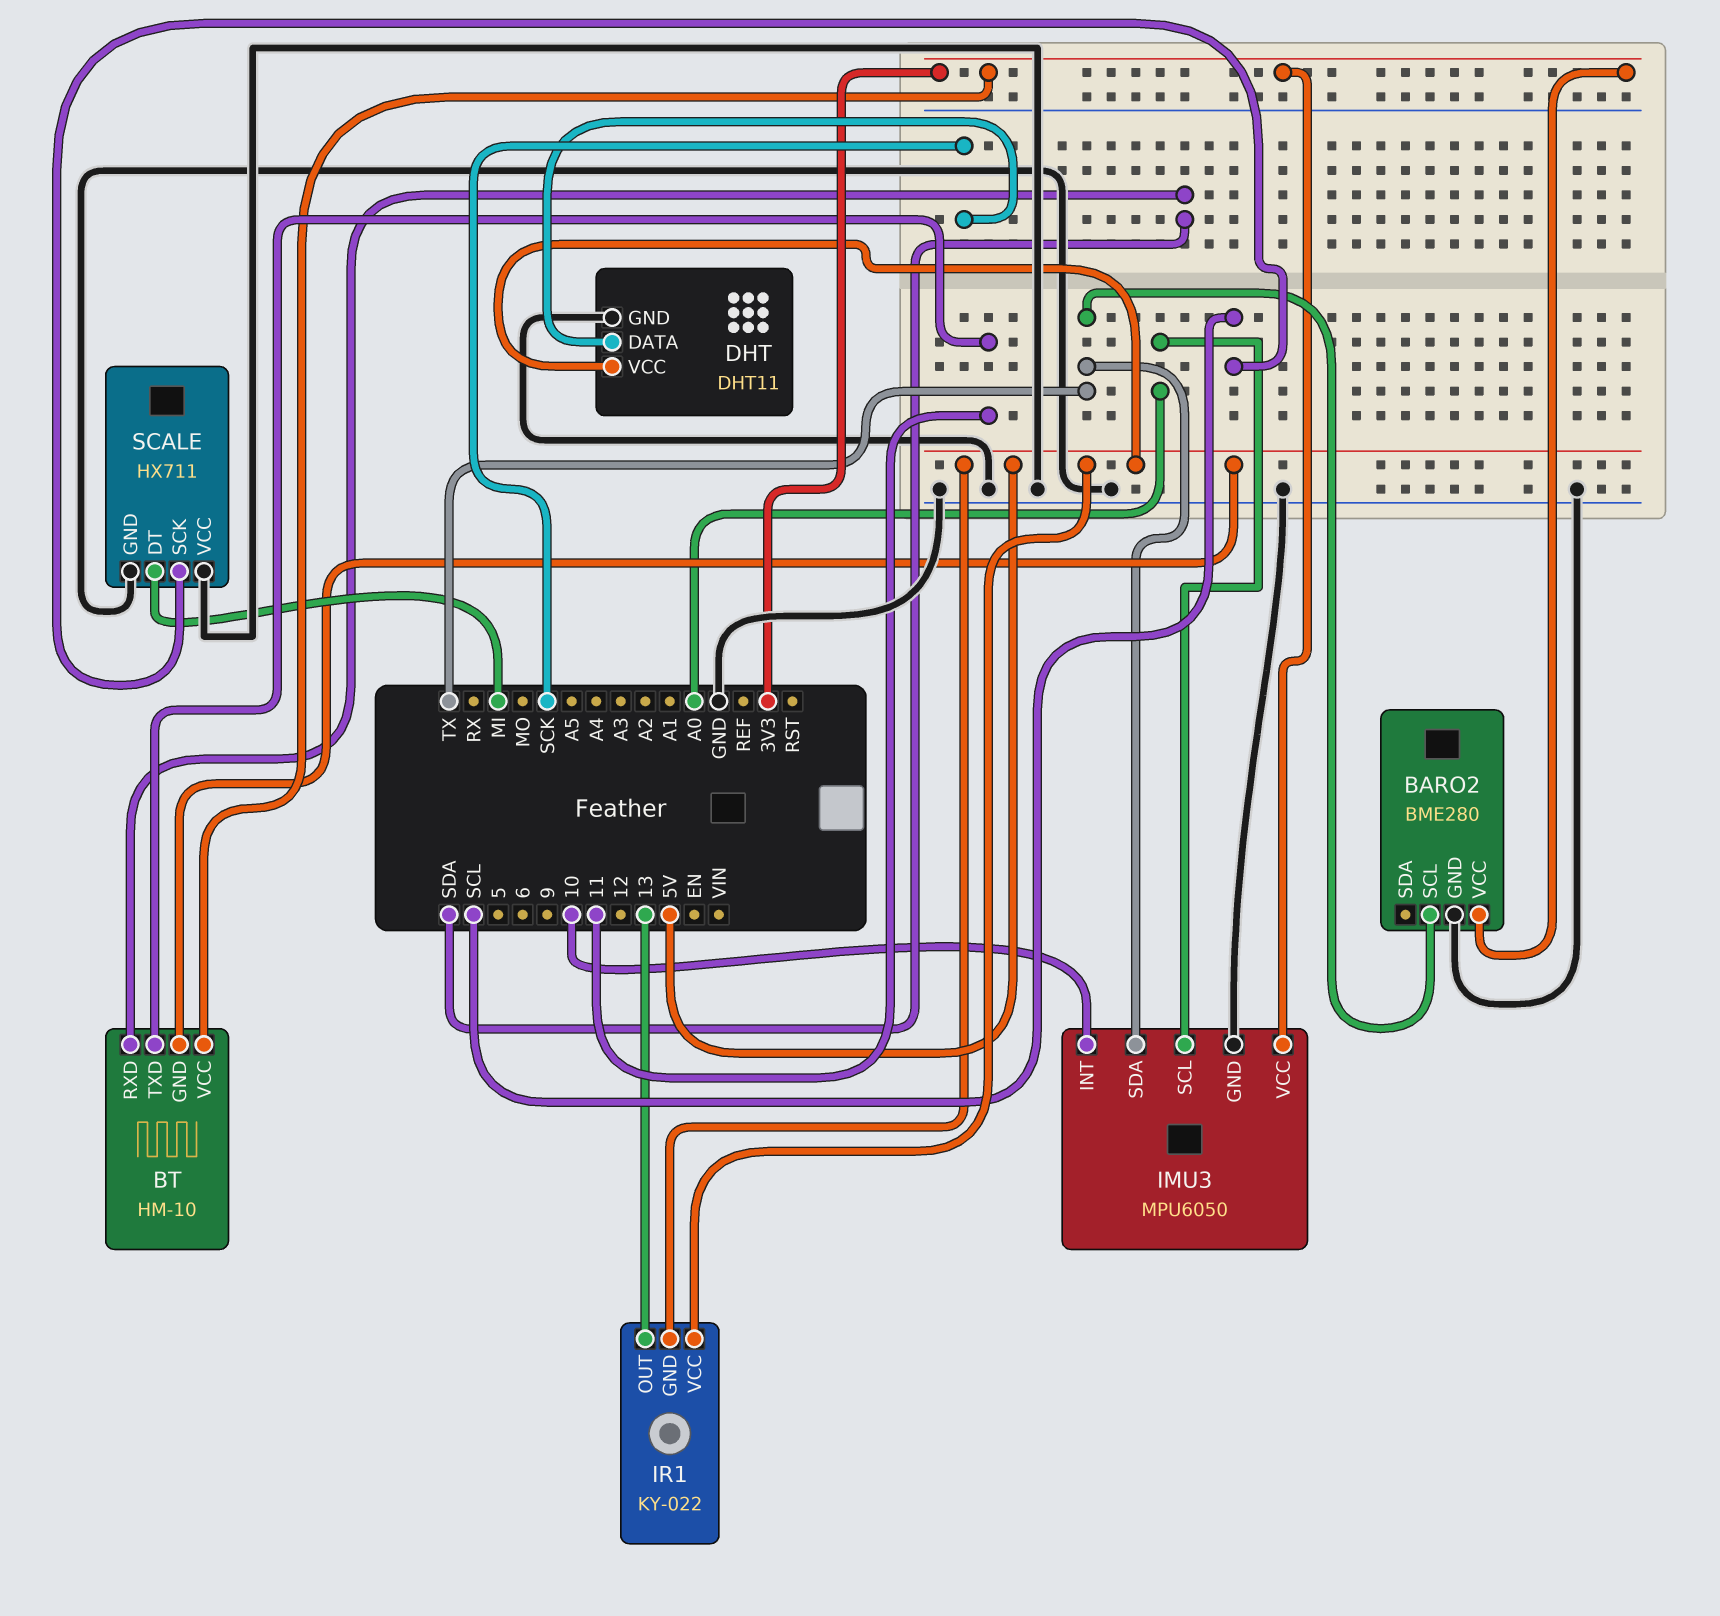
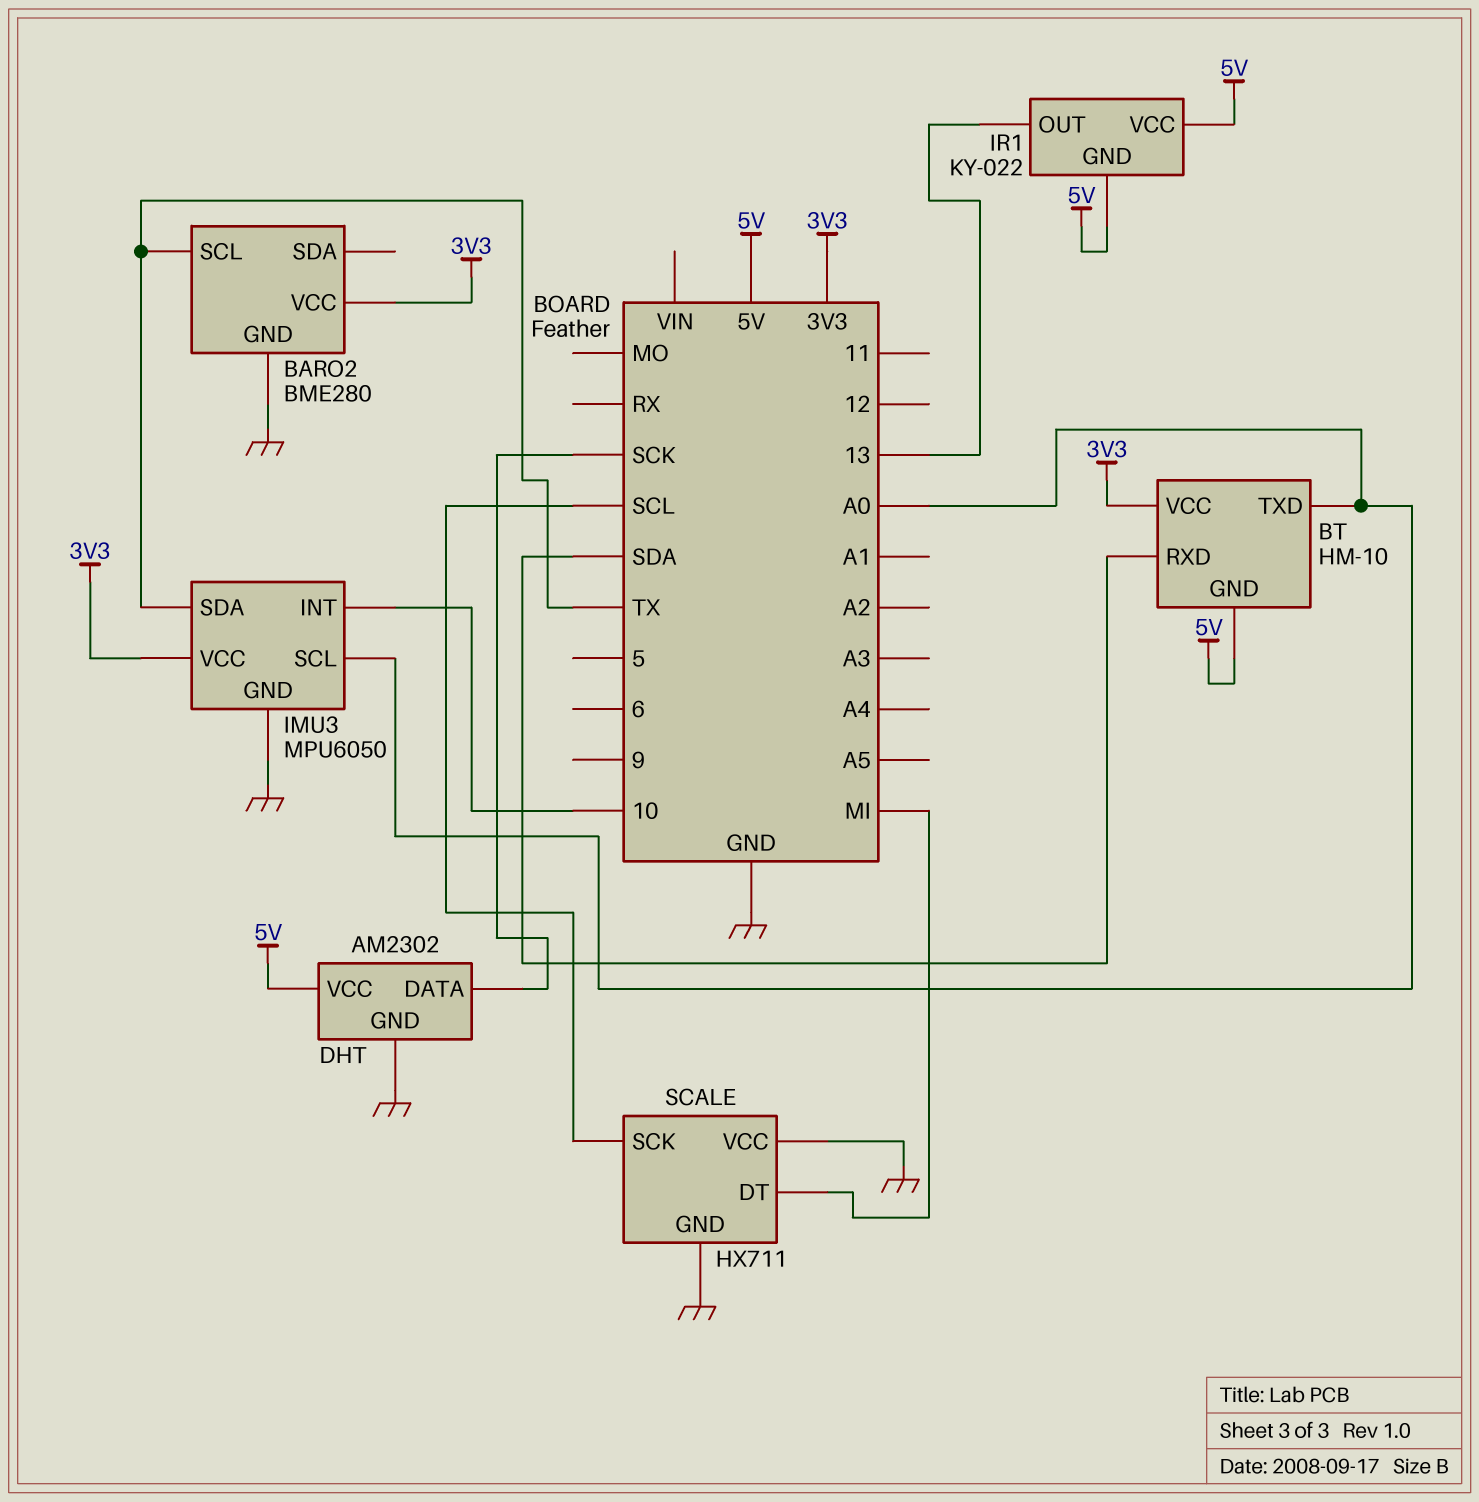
BT pin TXD: 11 -> A0
DHT: DHT11 -> AM2302

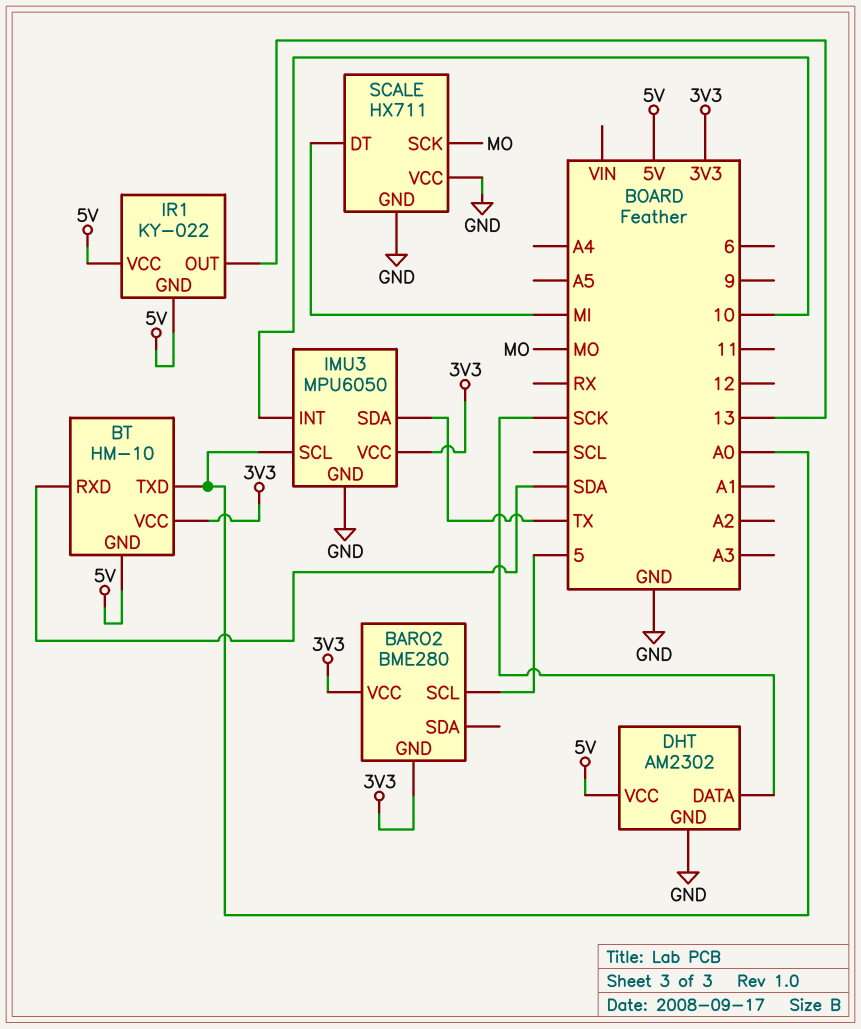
BARO2 pin GND: GND -> 3V3
BARO2 pin SCL: TX -> 5
SCALE pin SCK: SCL -> MO

